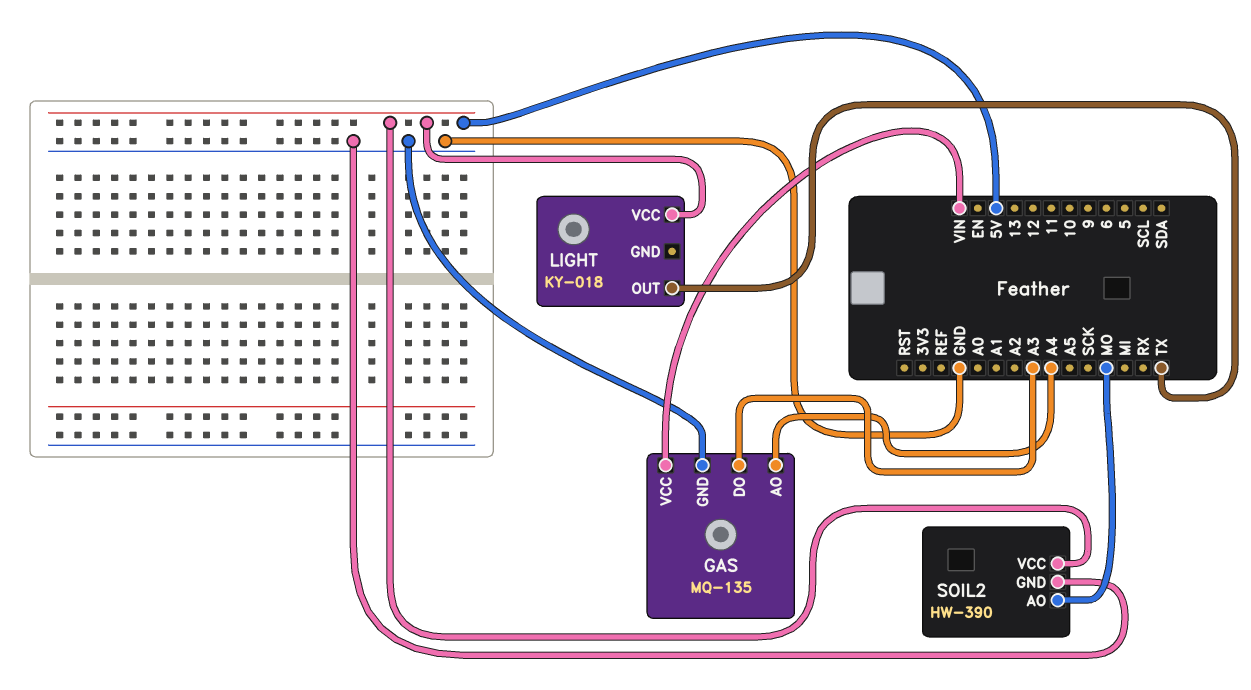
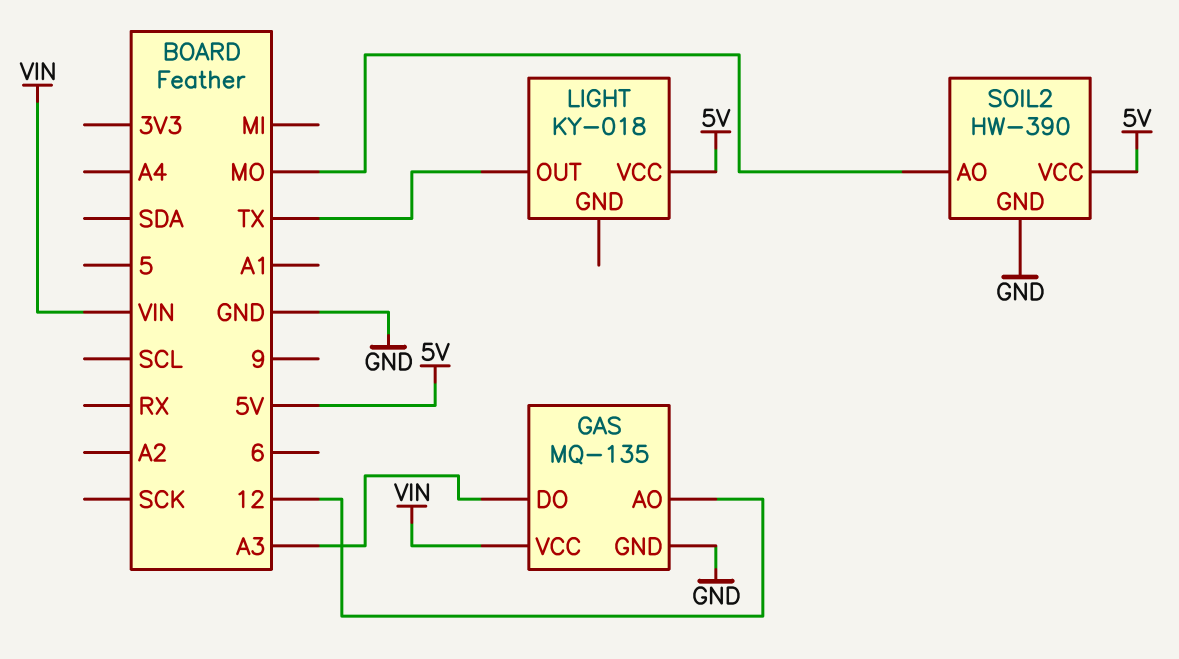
GAS pin AO: A4 -> 12

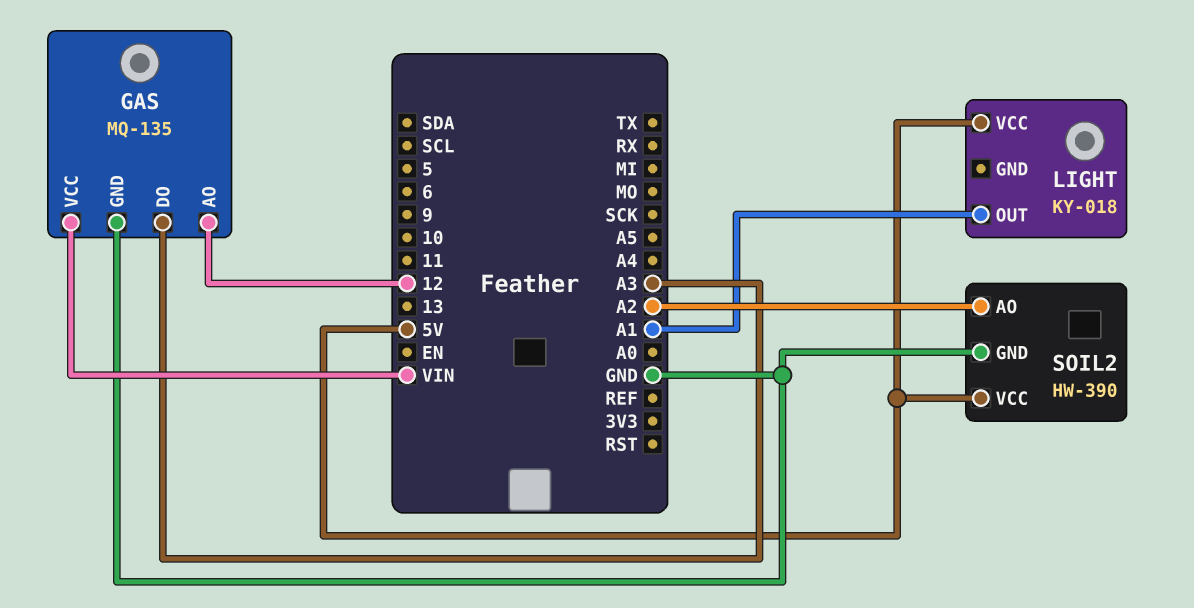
LIGHT pin OUT: TX -> A1
SOIL2 pin AO: MO -> A2

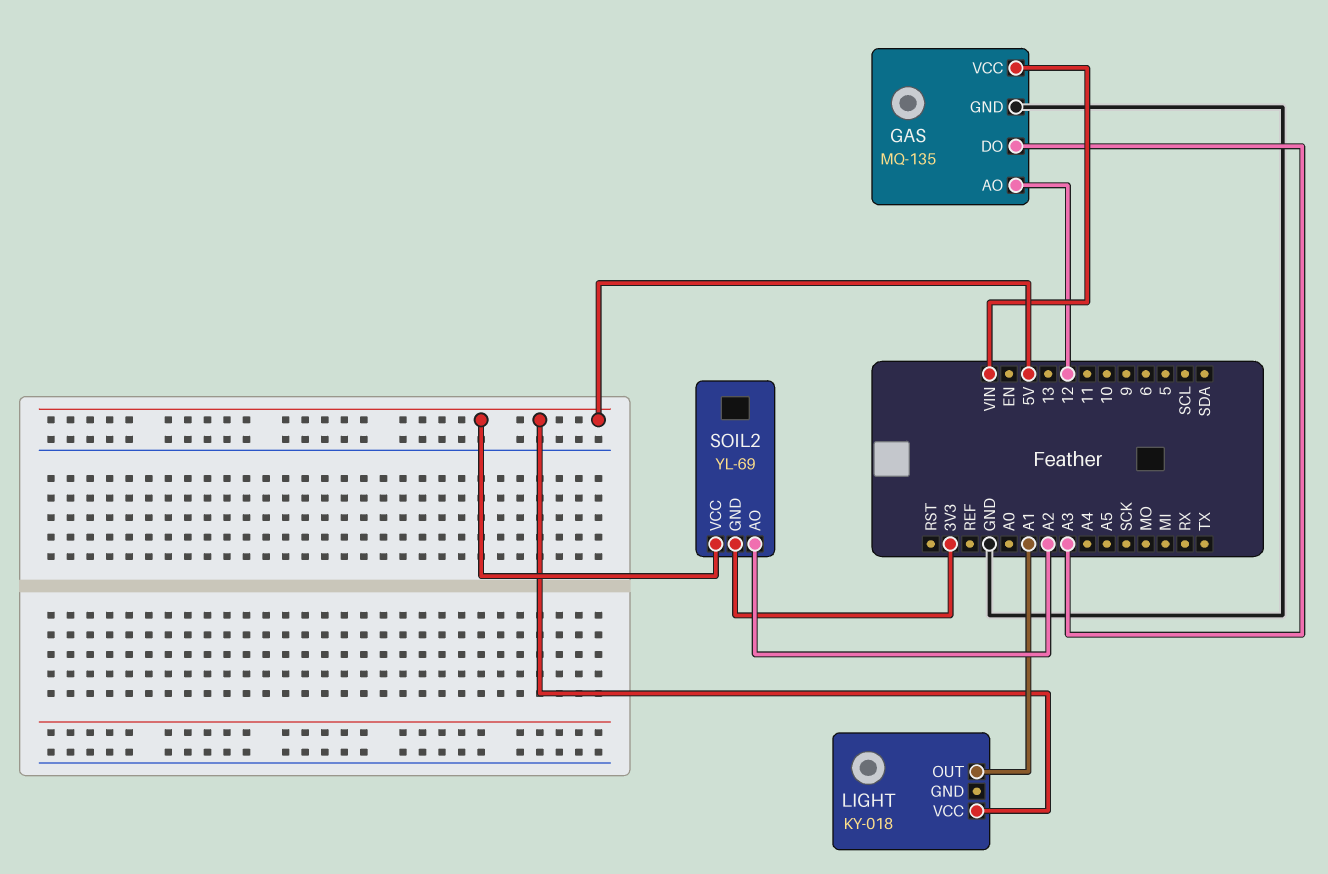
SOIL2: HW-390 -> YL-69
SOIL2 pin GND: GND -> 3V3

